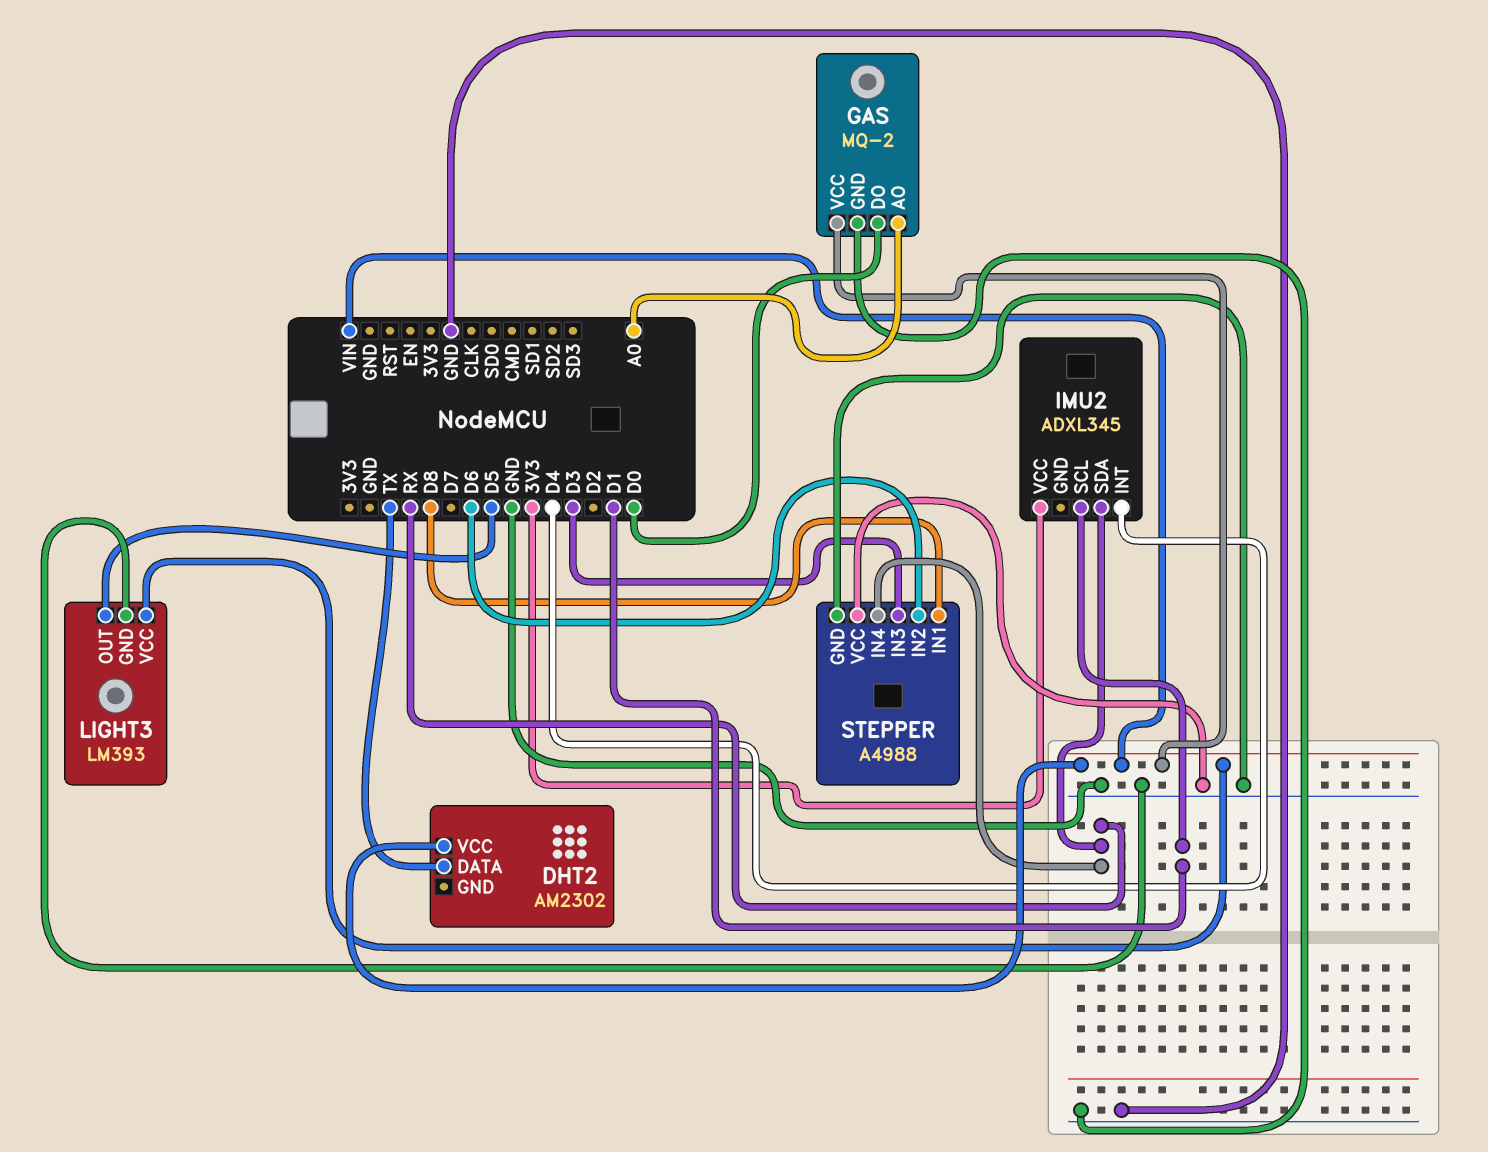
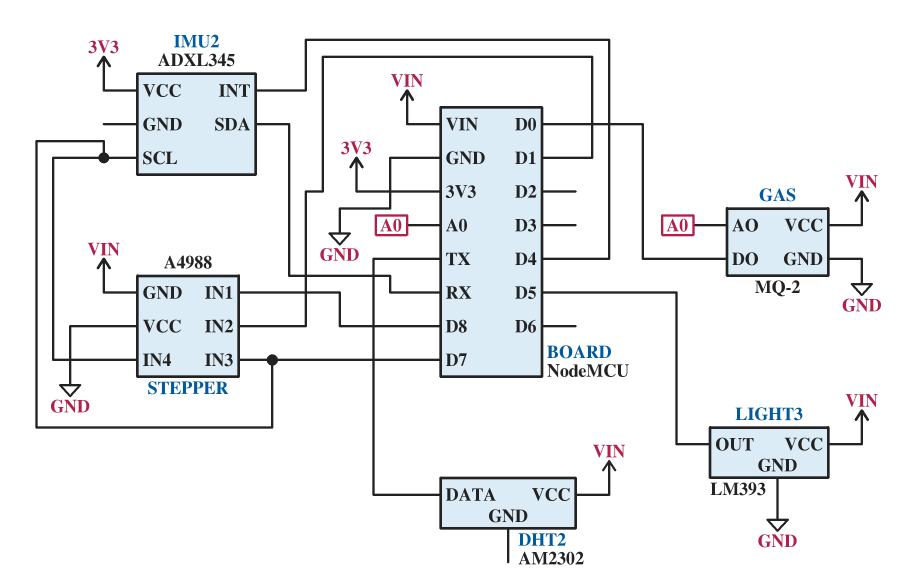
IMU2 pin SCL: D1 -> D7
STEPPER pin GND: GND -> VIN
STEPPER pin IN2: D6 -> D1
STEPPER pin IN3: D3 -> D7
STEPPER pin IN4: RX -> D7

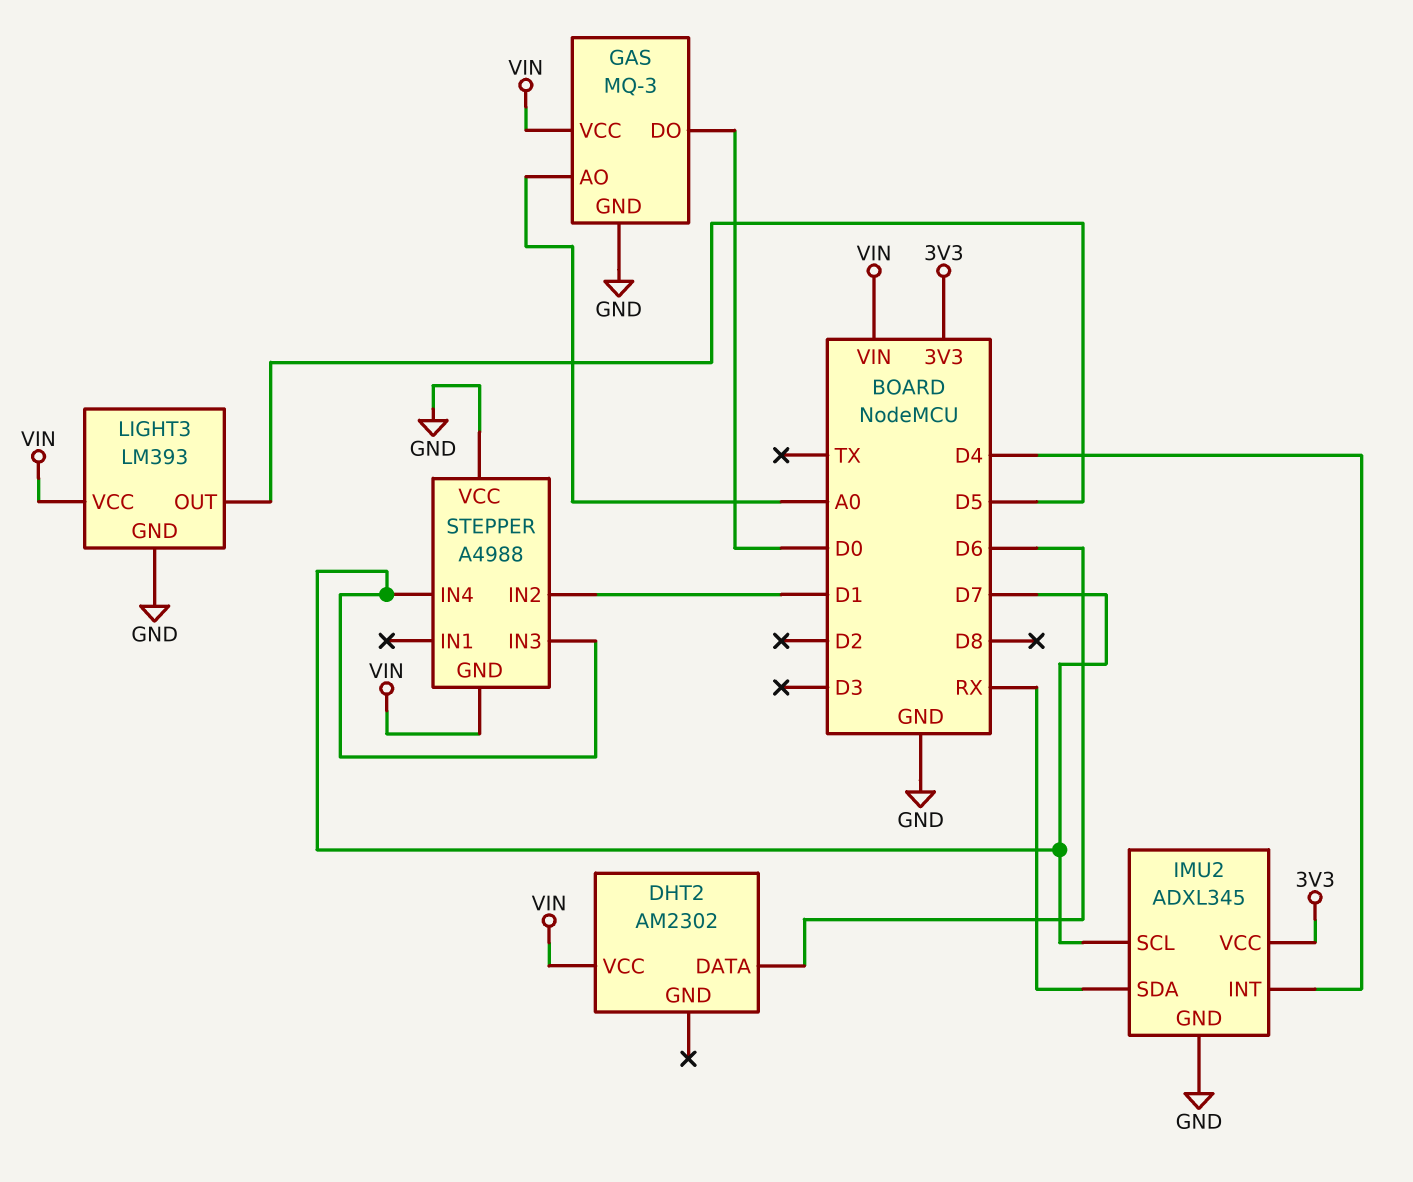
DHT2 pin DATA: TX -> D6
GAS: MQ-2 -> MQ-3
IMU2 pin GND: none -> GND
STEPPER pin IN1: D8 -> none

